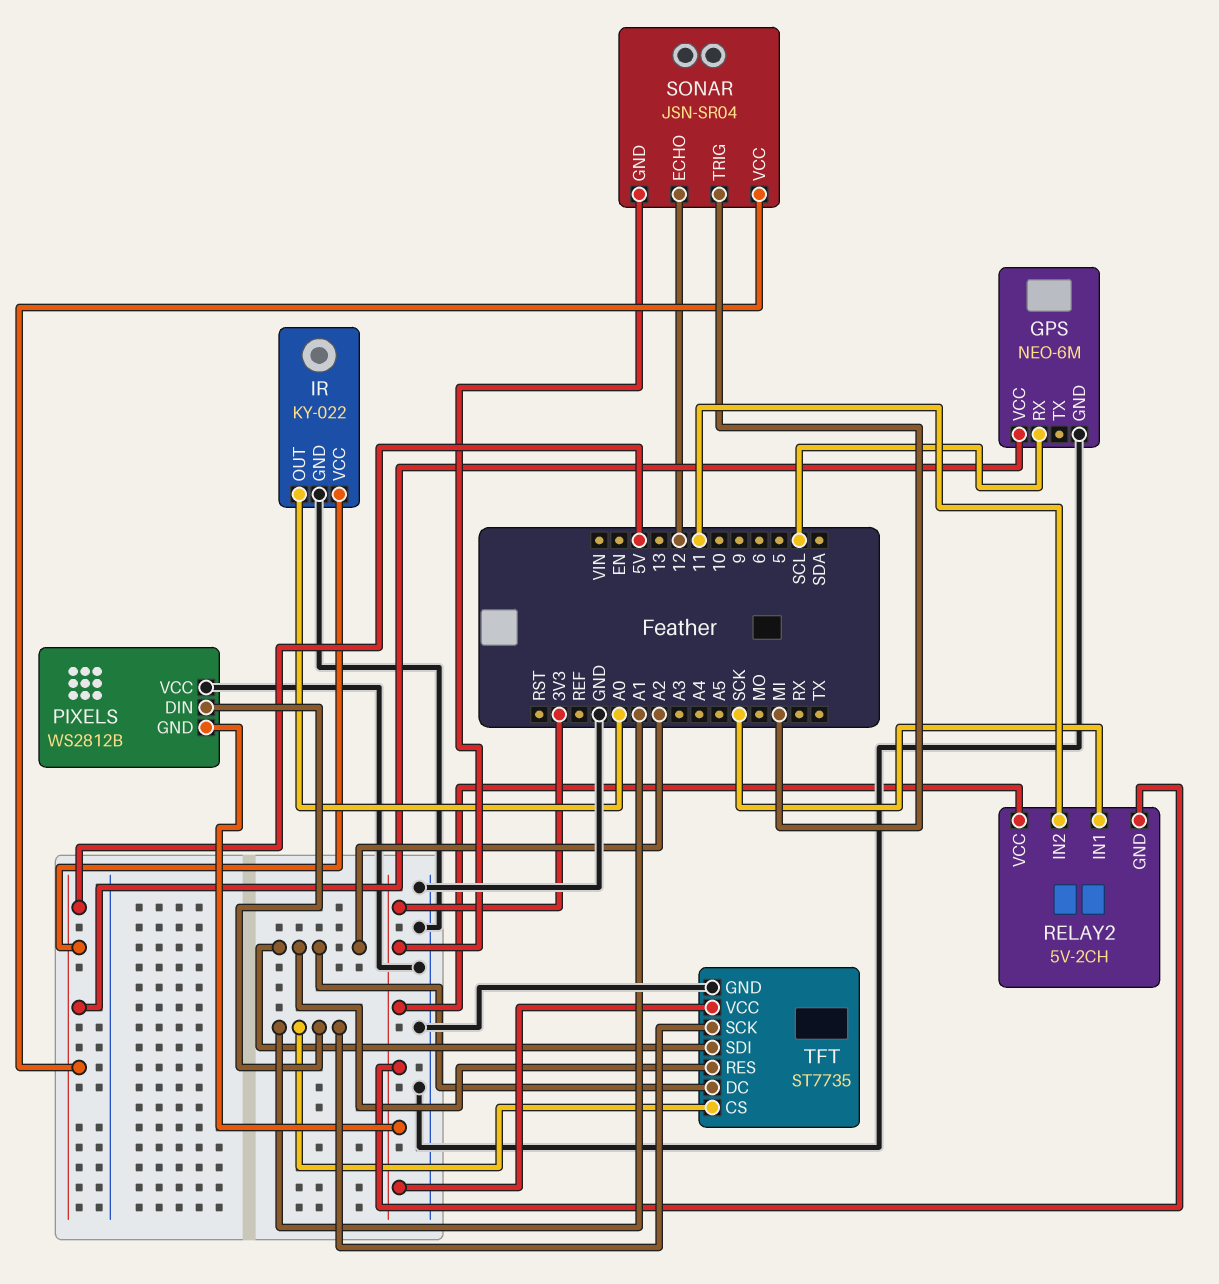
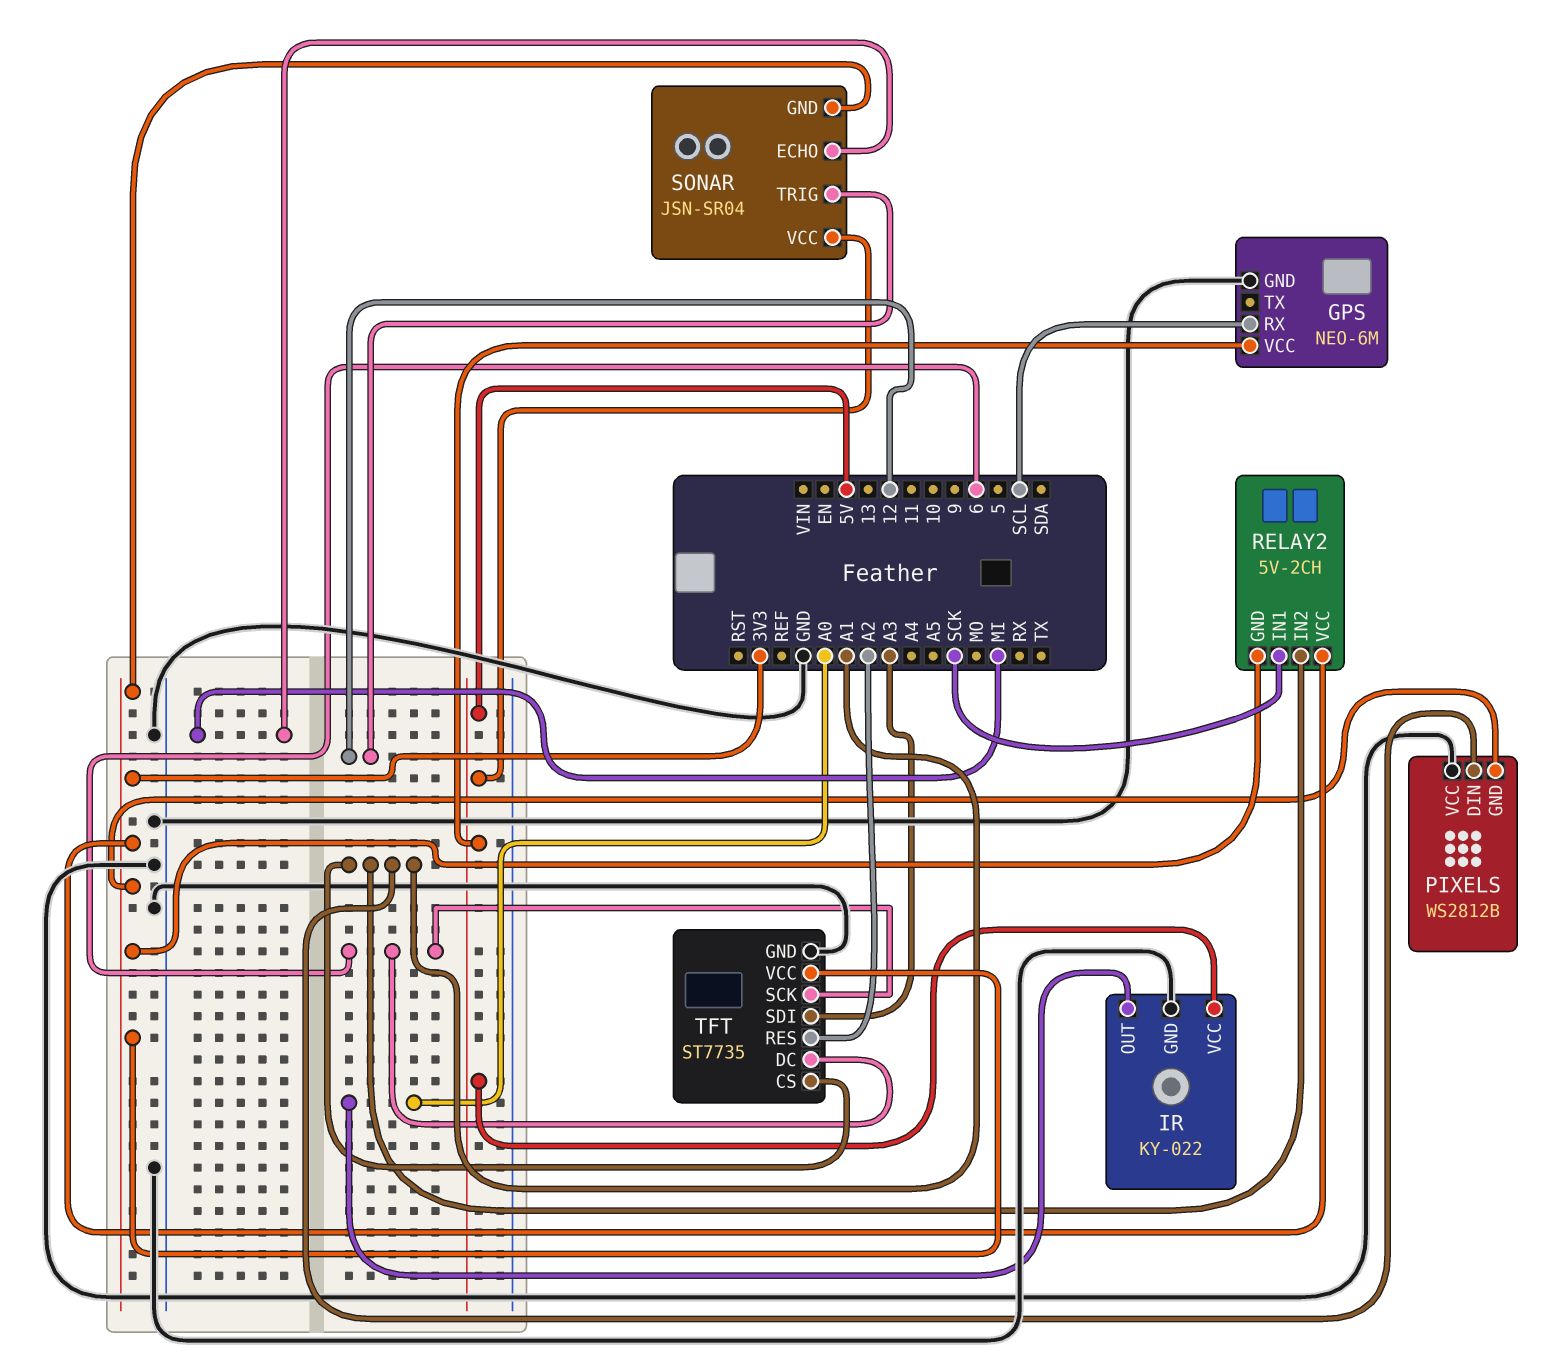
RELAY2 pin IN2: 11 -> A1
SONAR pin ECHO: 12 -> MI
SONAR pin TRIG: MI -> 12
TFT pin DC: A2 -> 6
TFT pin SCK: A1 -> 6
TFT pin SDI: A2 -> A3

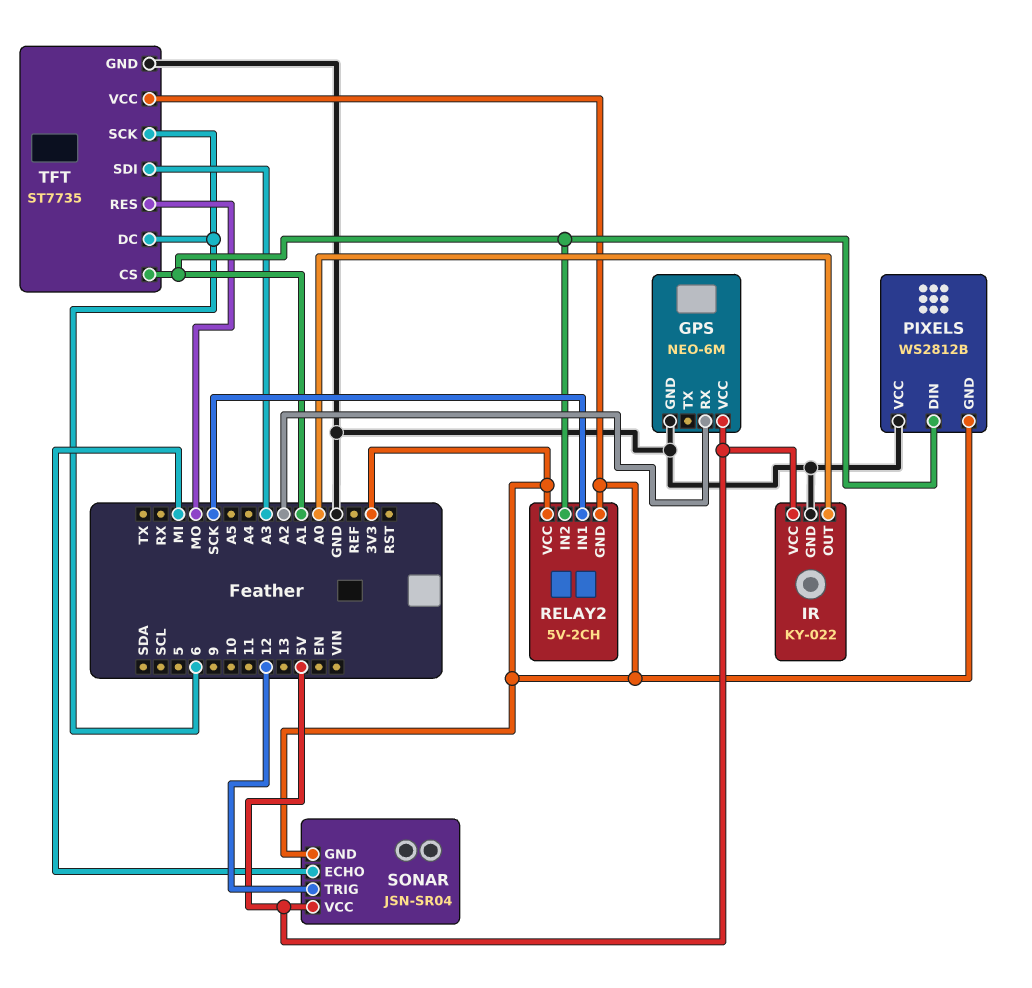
GPS pin RX: SCL -> A2
TFT pin RES: A2 -> MO

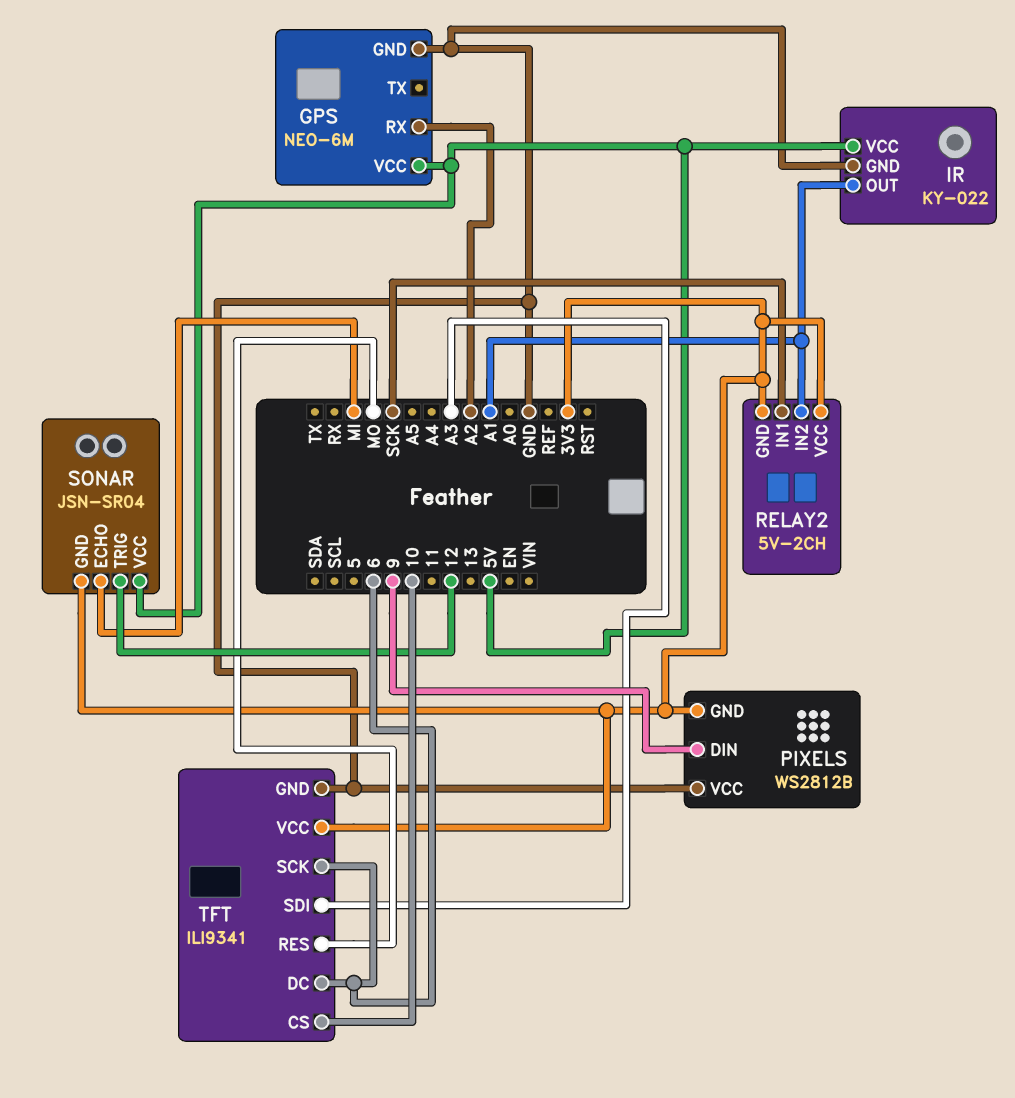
IR pin OUT: A0 -> A1
PIXELS pin DIN: A1 -> 9
TFT: ST7735 -> ILI9341
TFT pin CS: A1 -> 10

